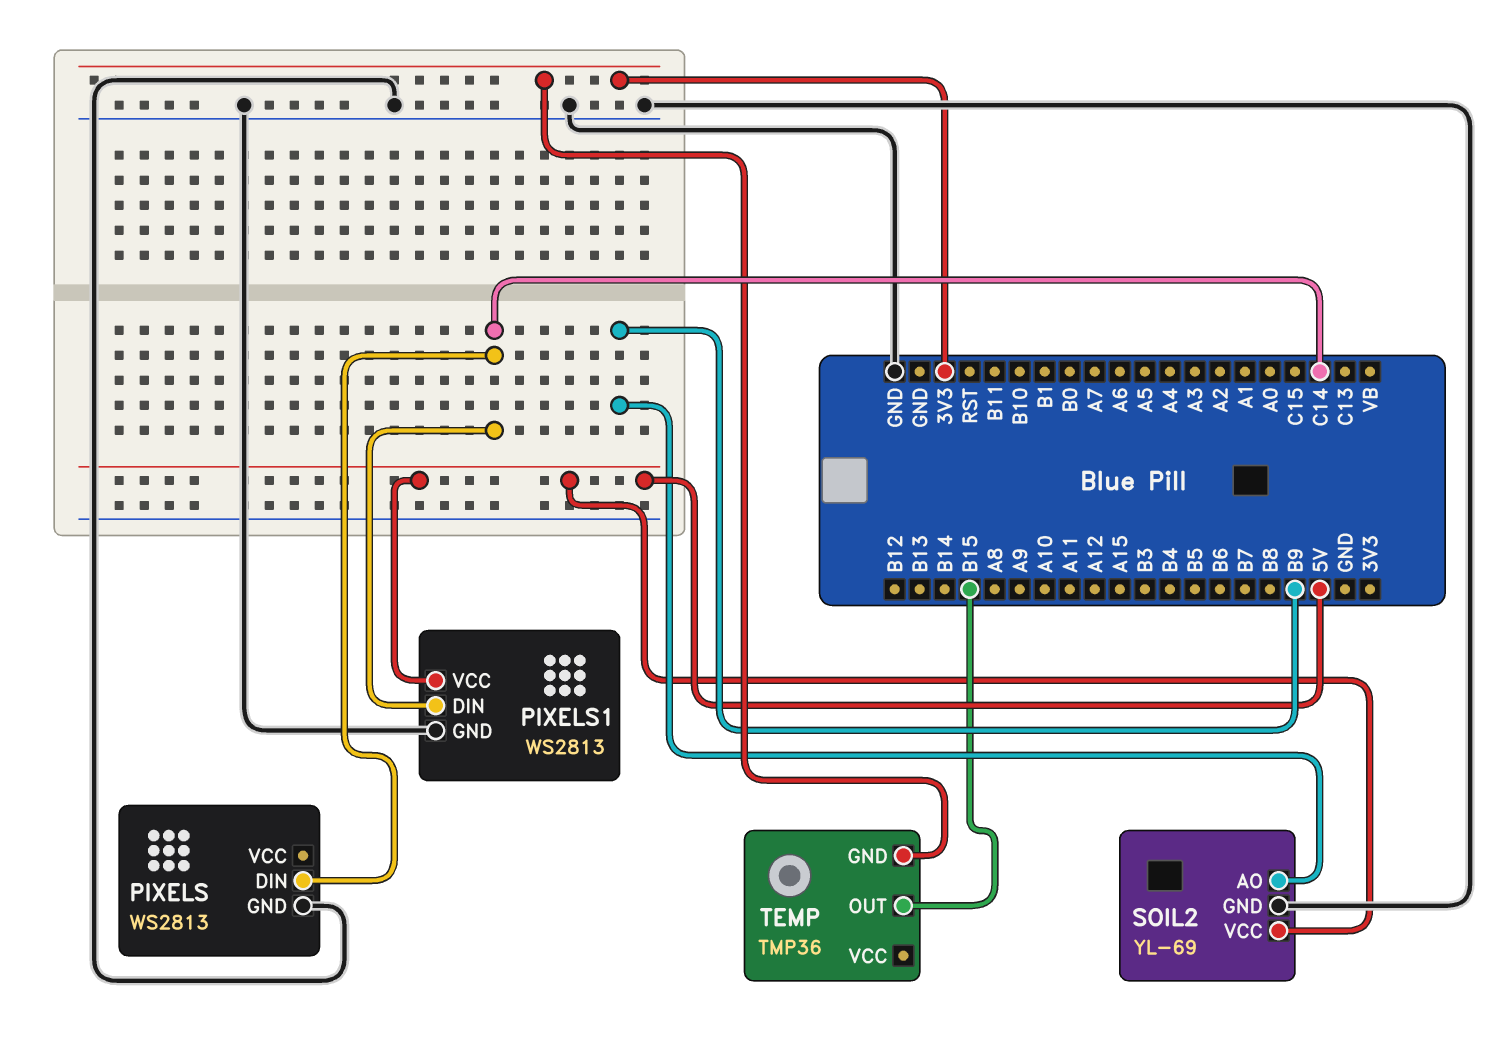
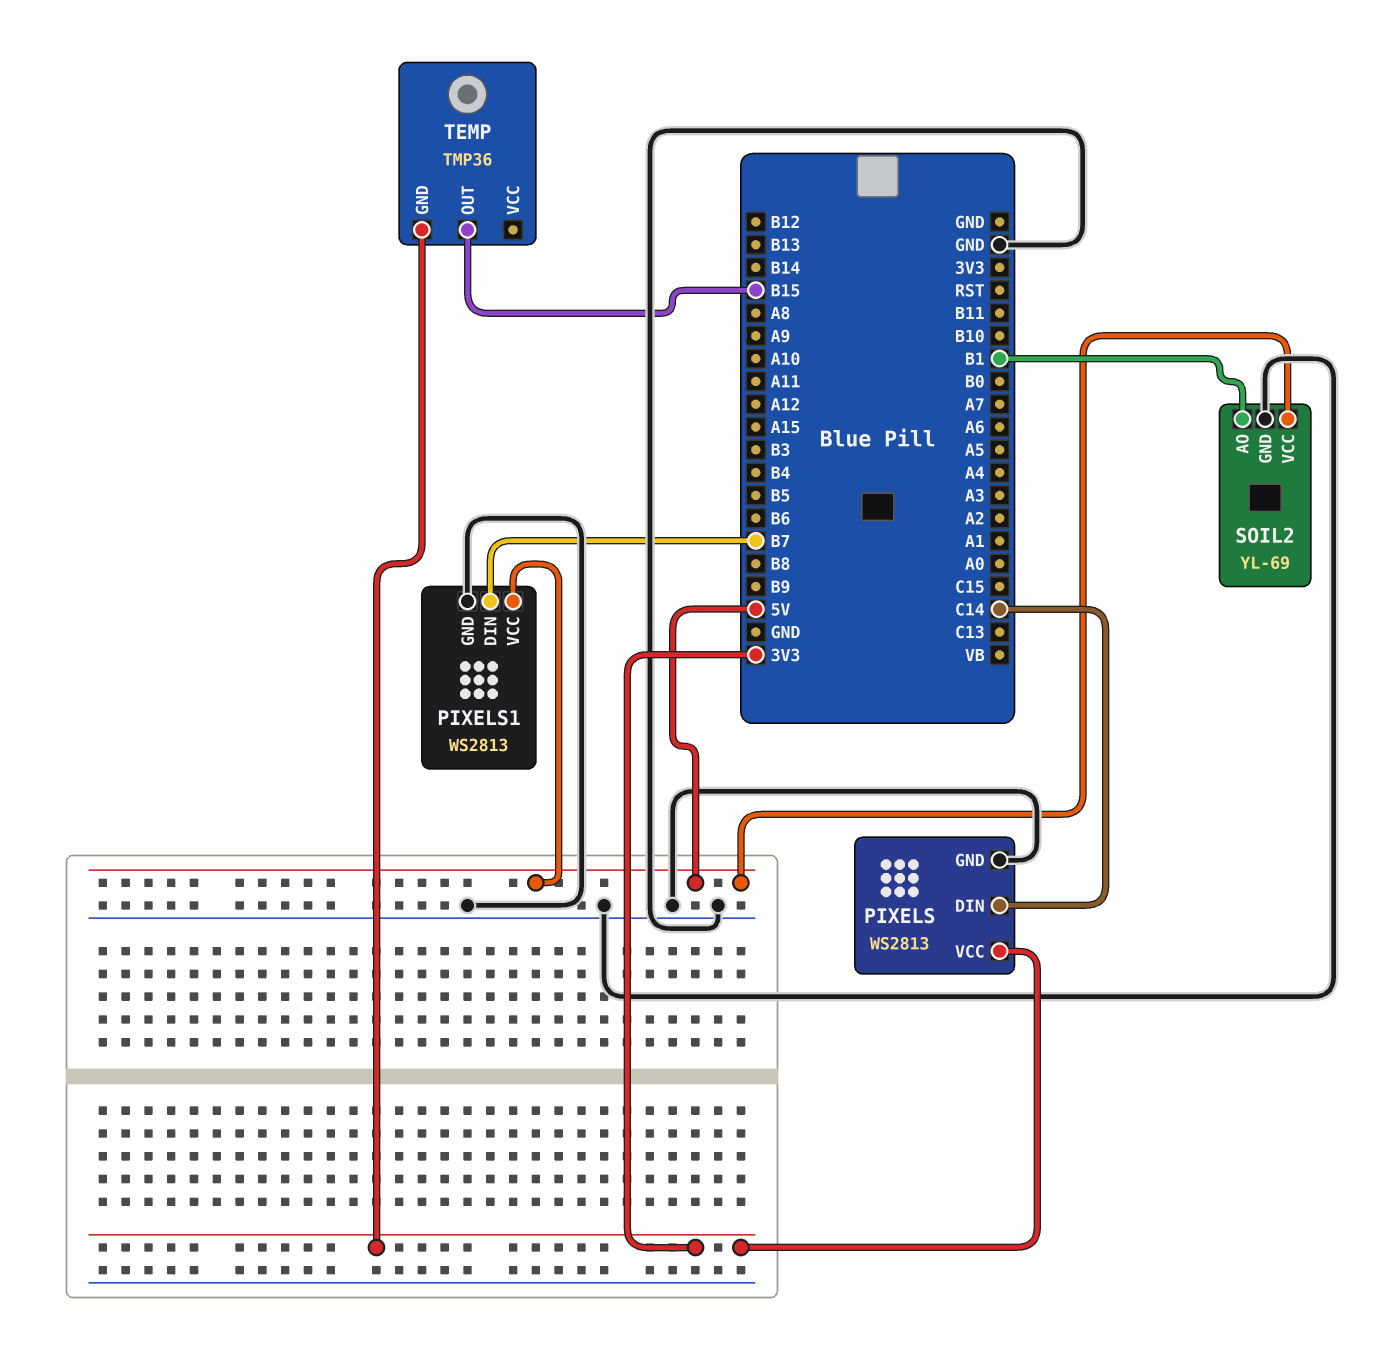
PIXELS pin VCC: none -> 3V3
PIXELS1 pin DIN: C14 -> B7
SOIL2 pin AO: B9 -> B1

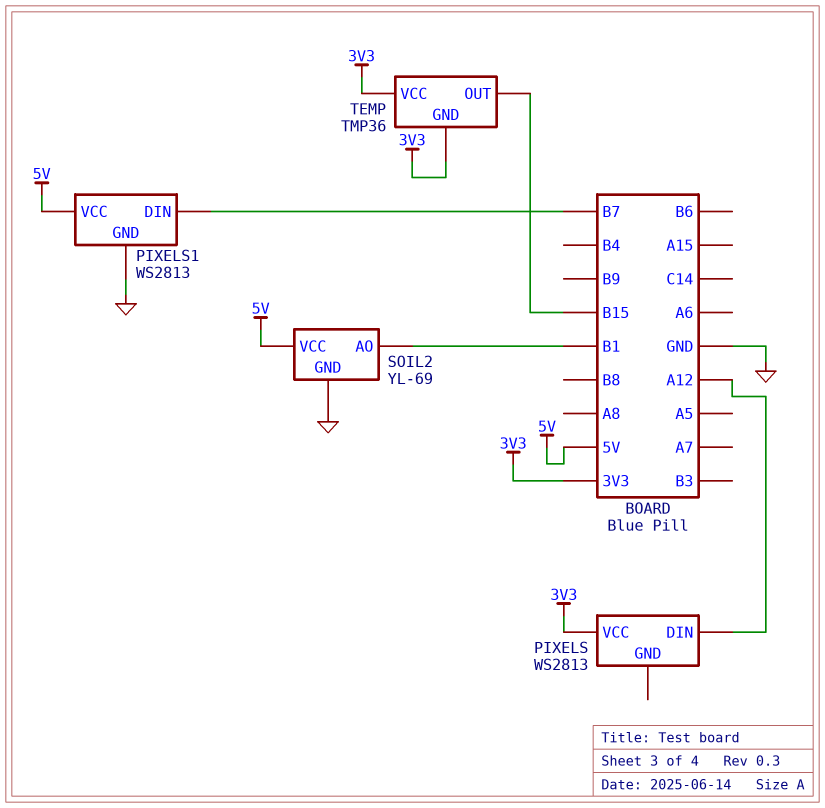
PIXELS pin DIN: C14 -> A12
PIXELS pin GND: GND -> none
TEMP pin VCC: none -> 3V3

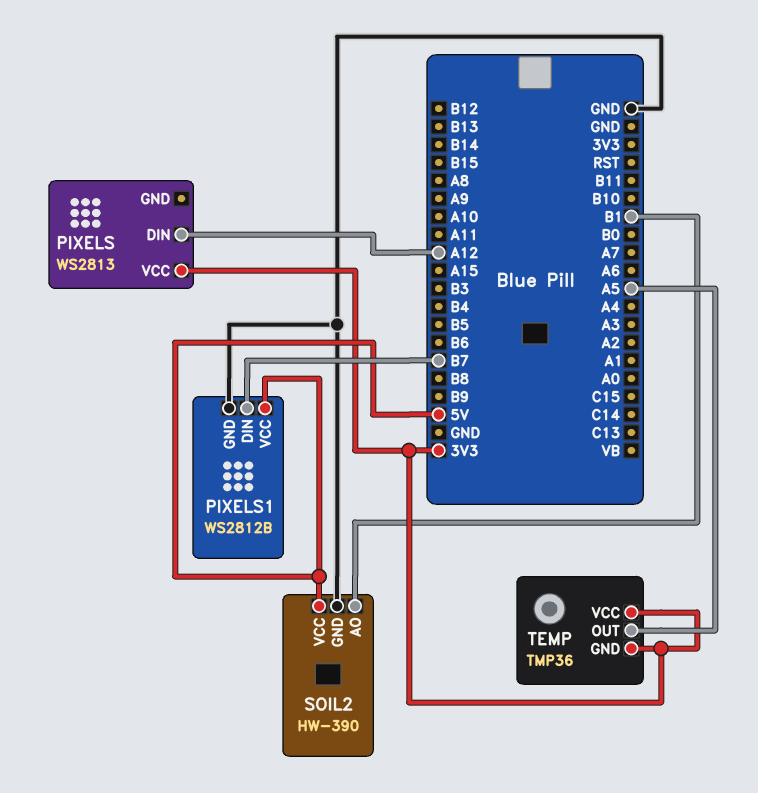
PIXELS1: WS2813 -> WS2812B
SOIL2: YL-69 -> HW-390
TEMP pin OUT: B15 -> A5

